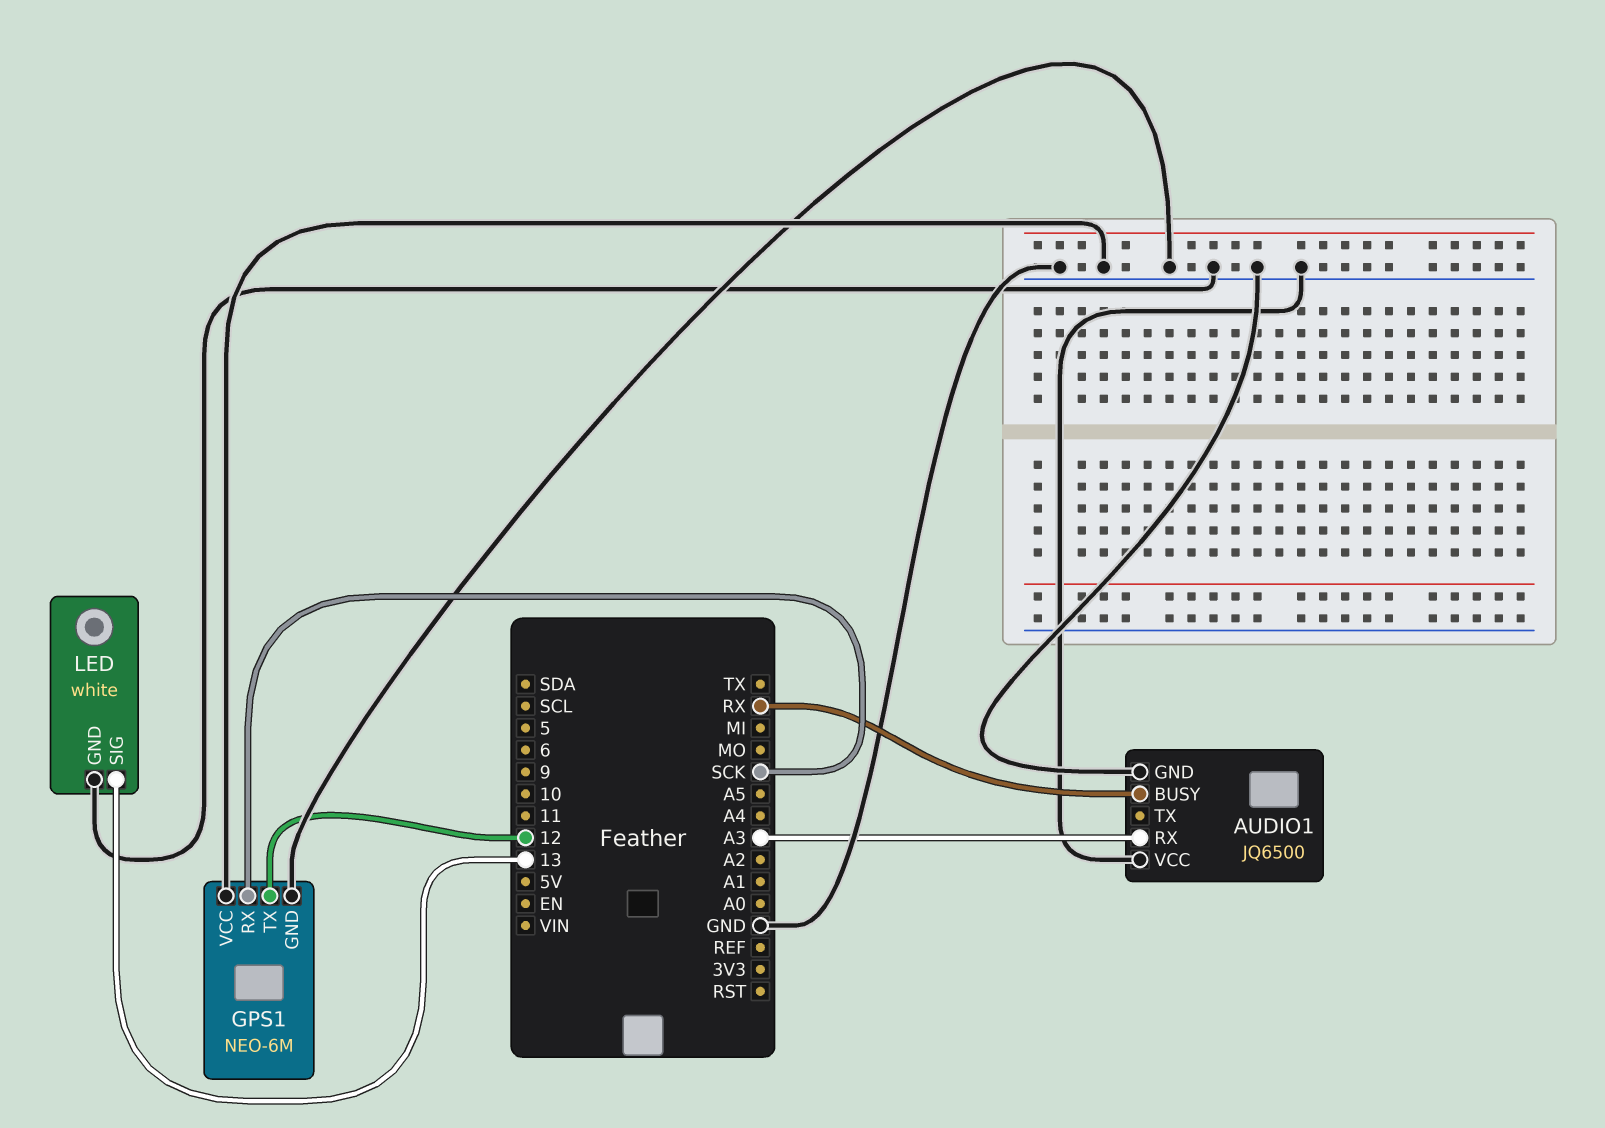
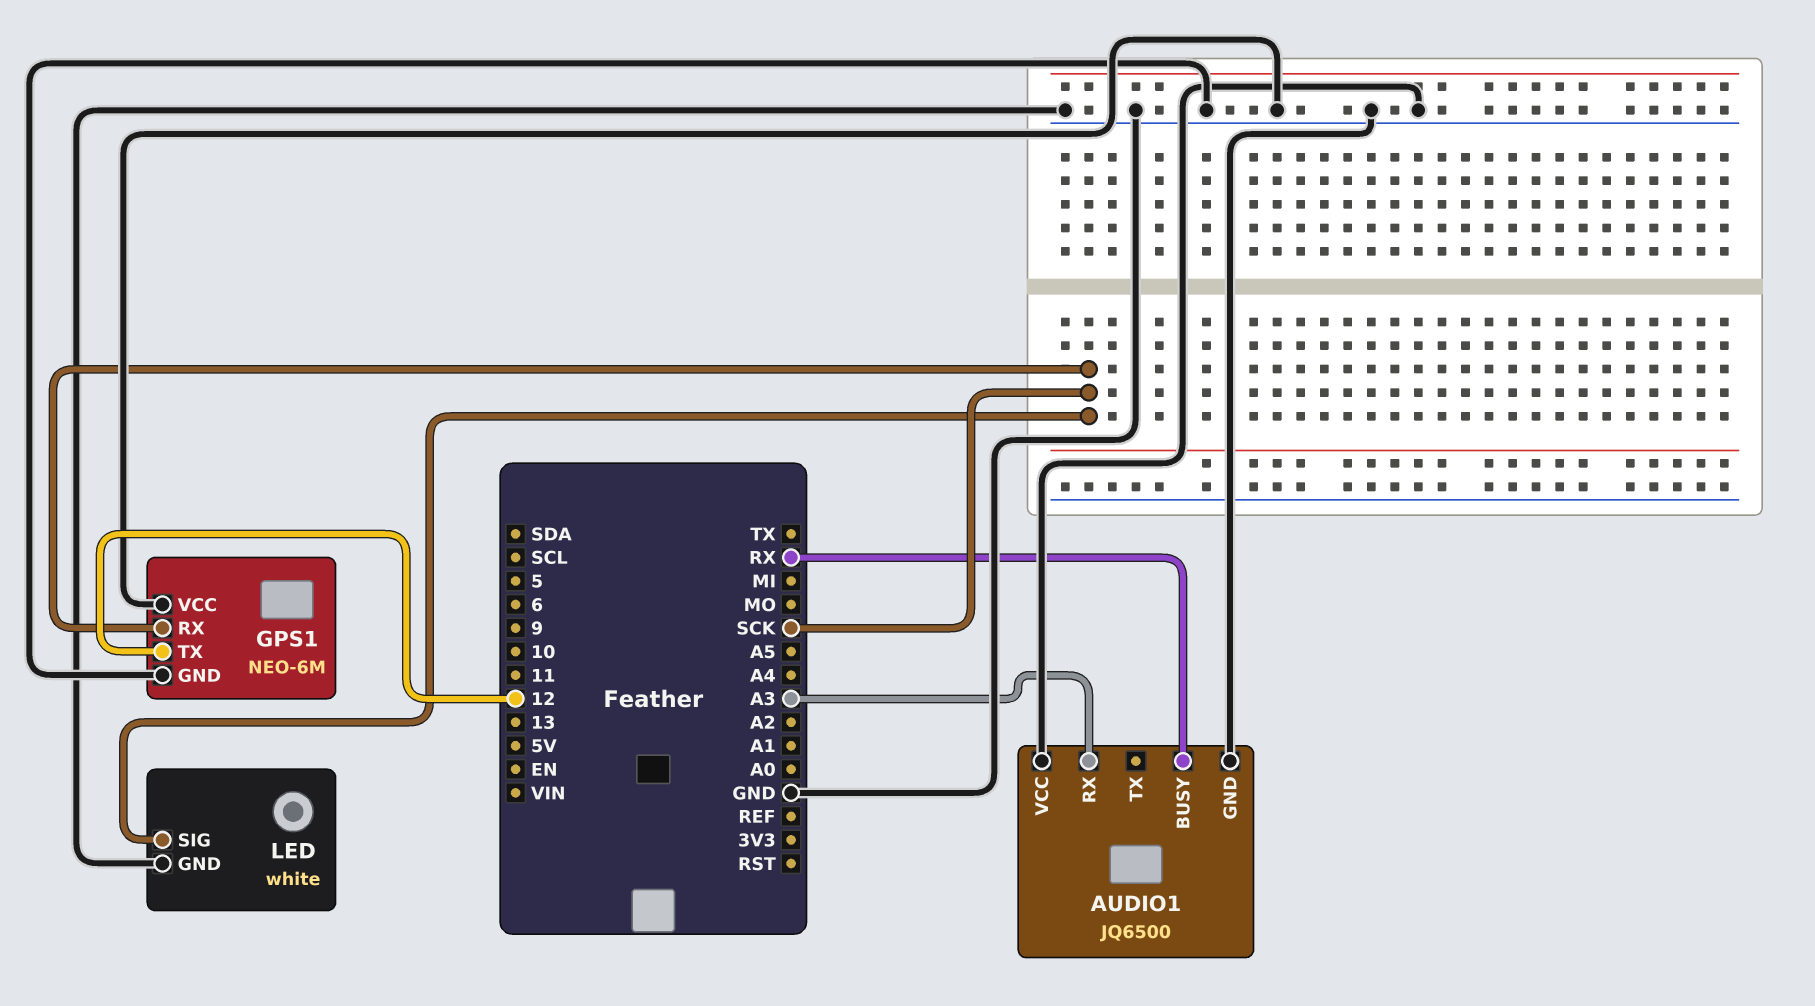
LED pin SIG: 13 -> SCK

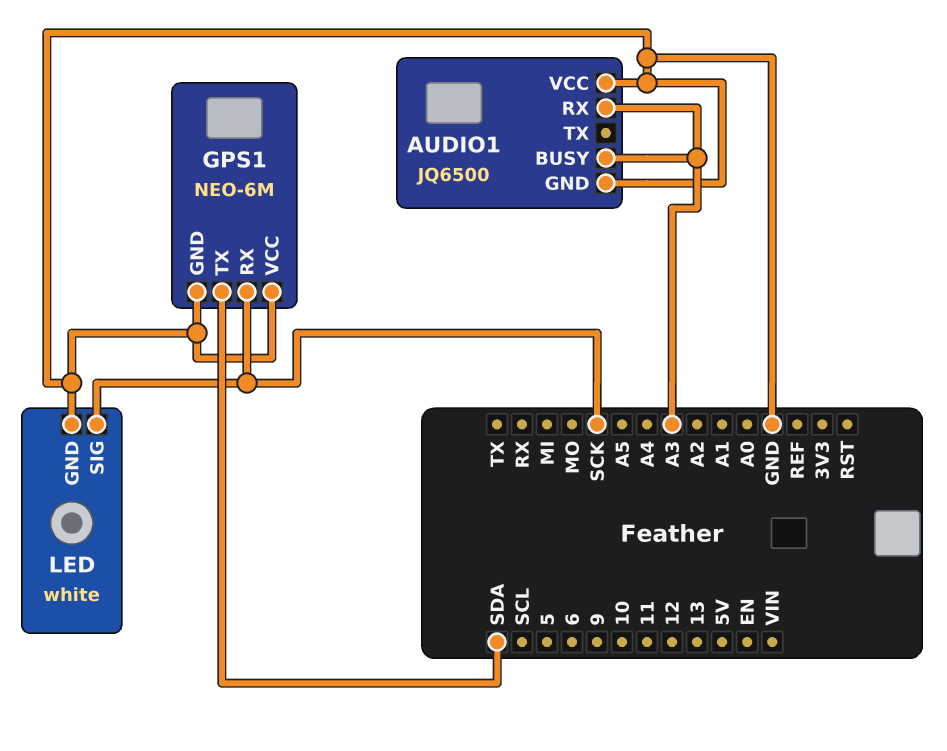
AUDIO1 pin BUSY: RX -> A3
GPS1 pin TX: 12 -> SDA

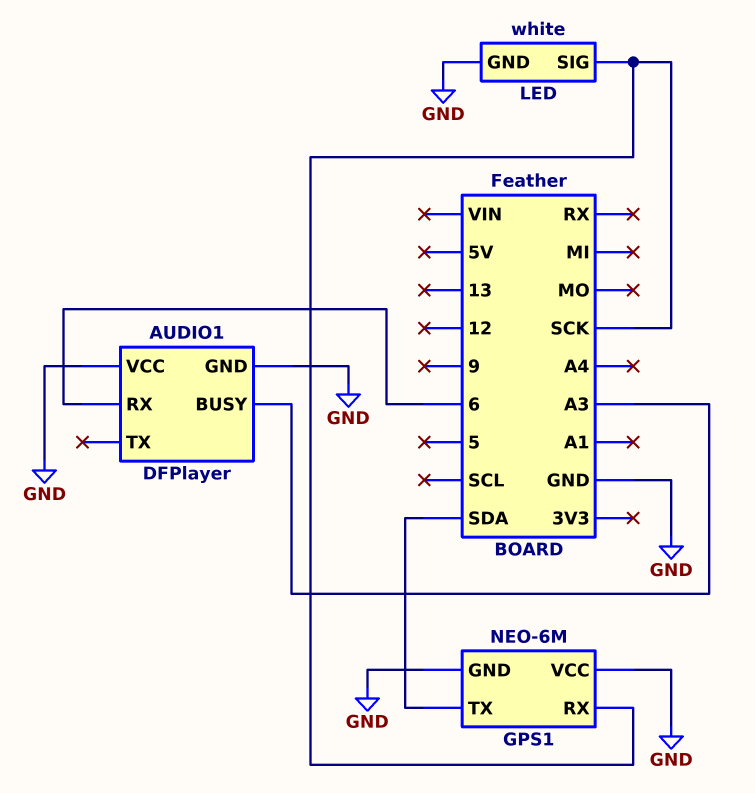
AUDIO1: JQ6500 -> DFPlayer
AUDIO1 pin RX: A3 -> 6

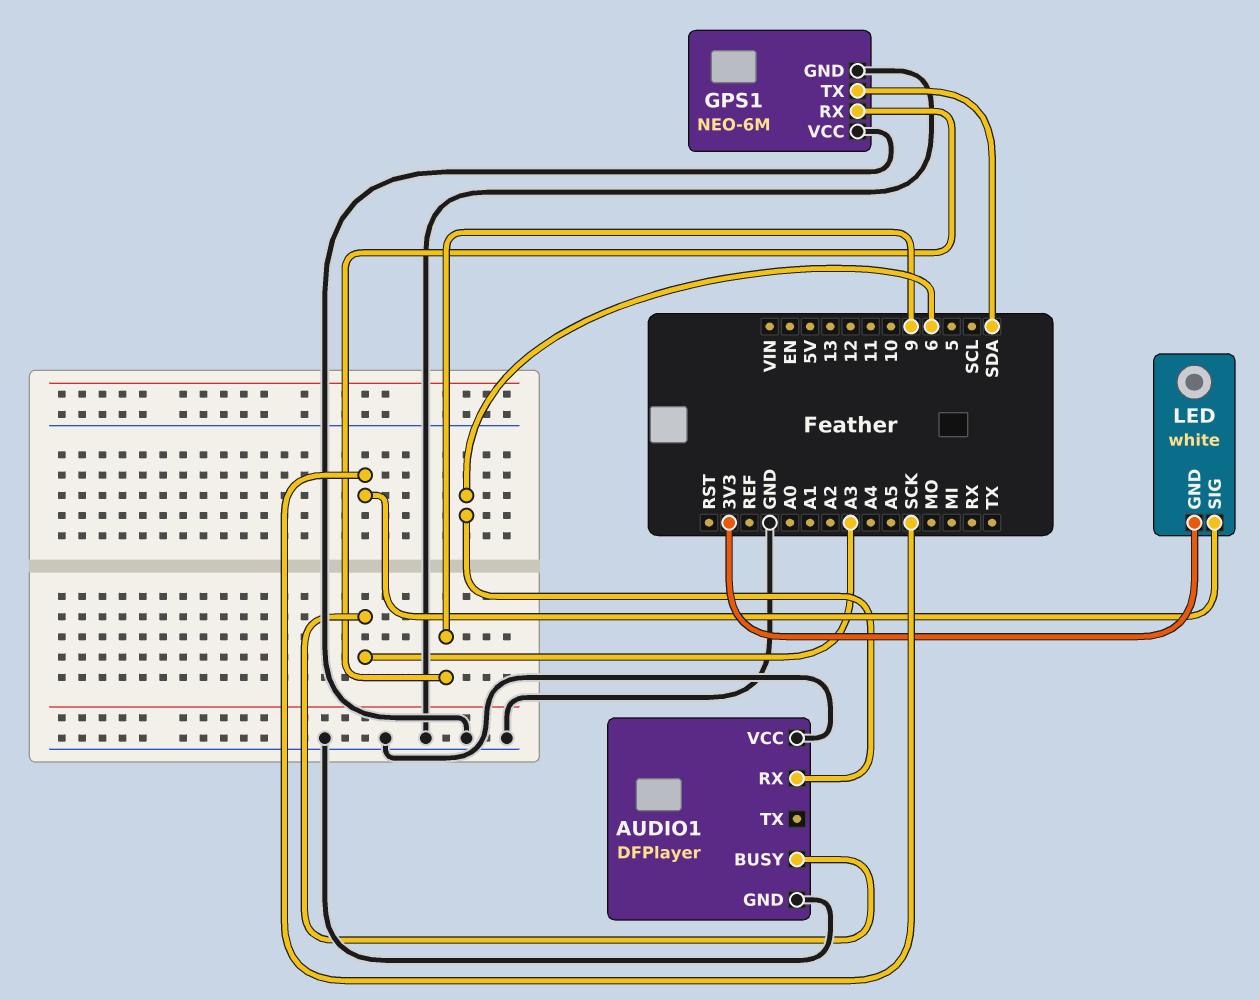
GPS1 pin RX: SCK -> 9
LED pin GND: GND -> 3V3

